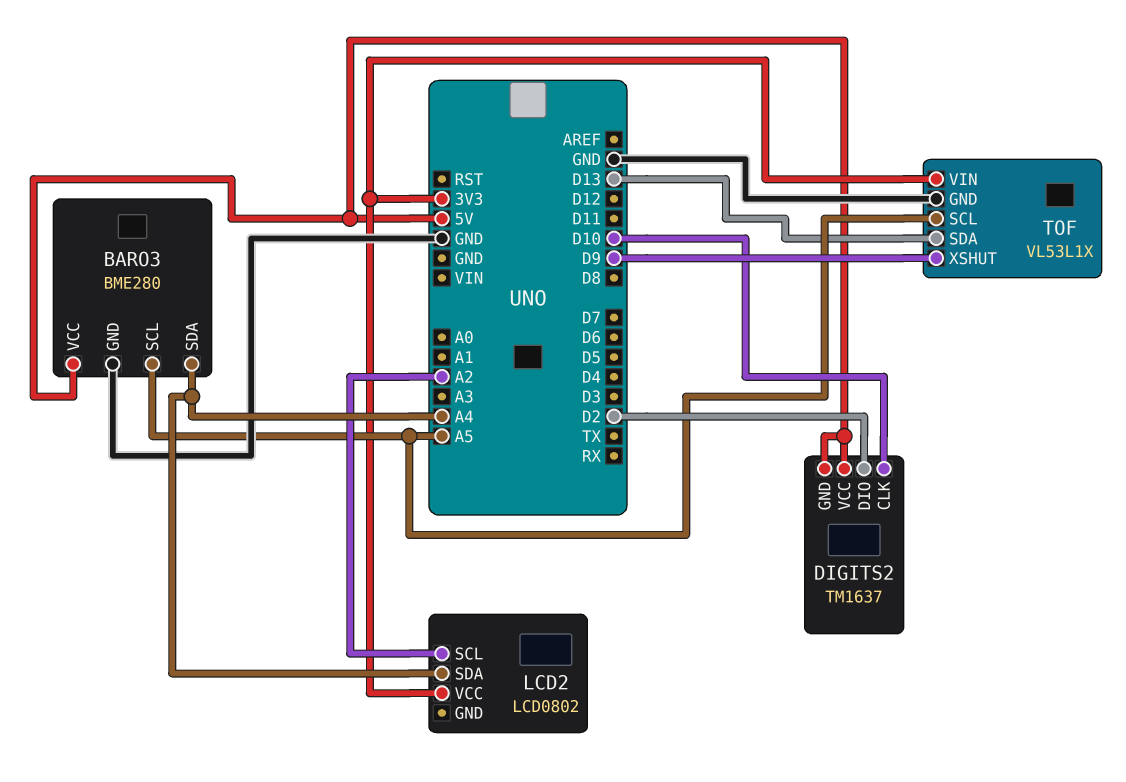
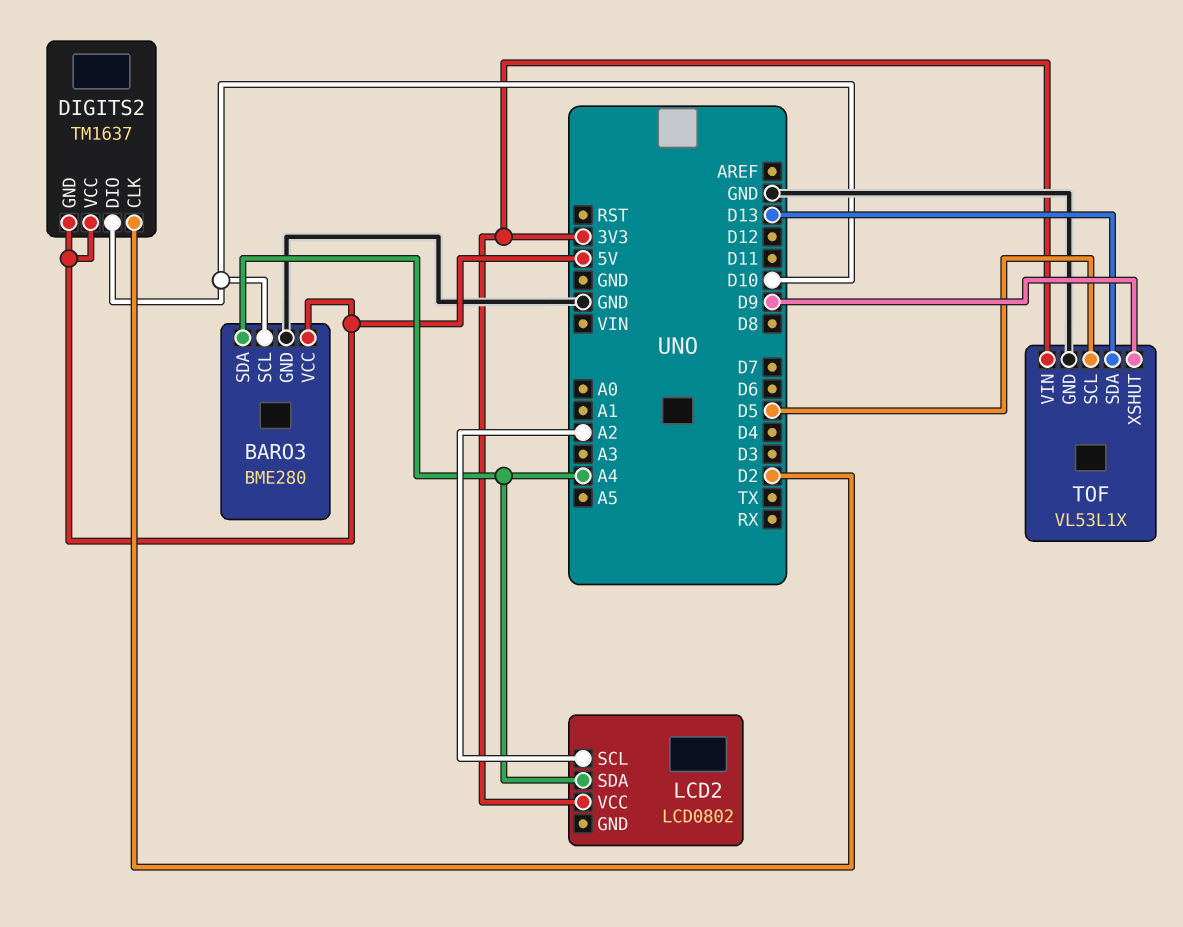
BARO3 pin SCL: A5 -> D10
DIGITS2 pin CLK: D10 -> D2
DIGITS2 pin DIO: D2 -> D10
TOF pin SCL: A5 -> D5

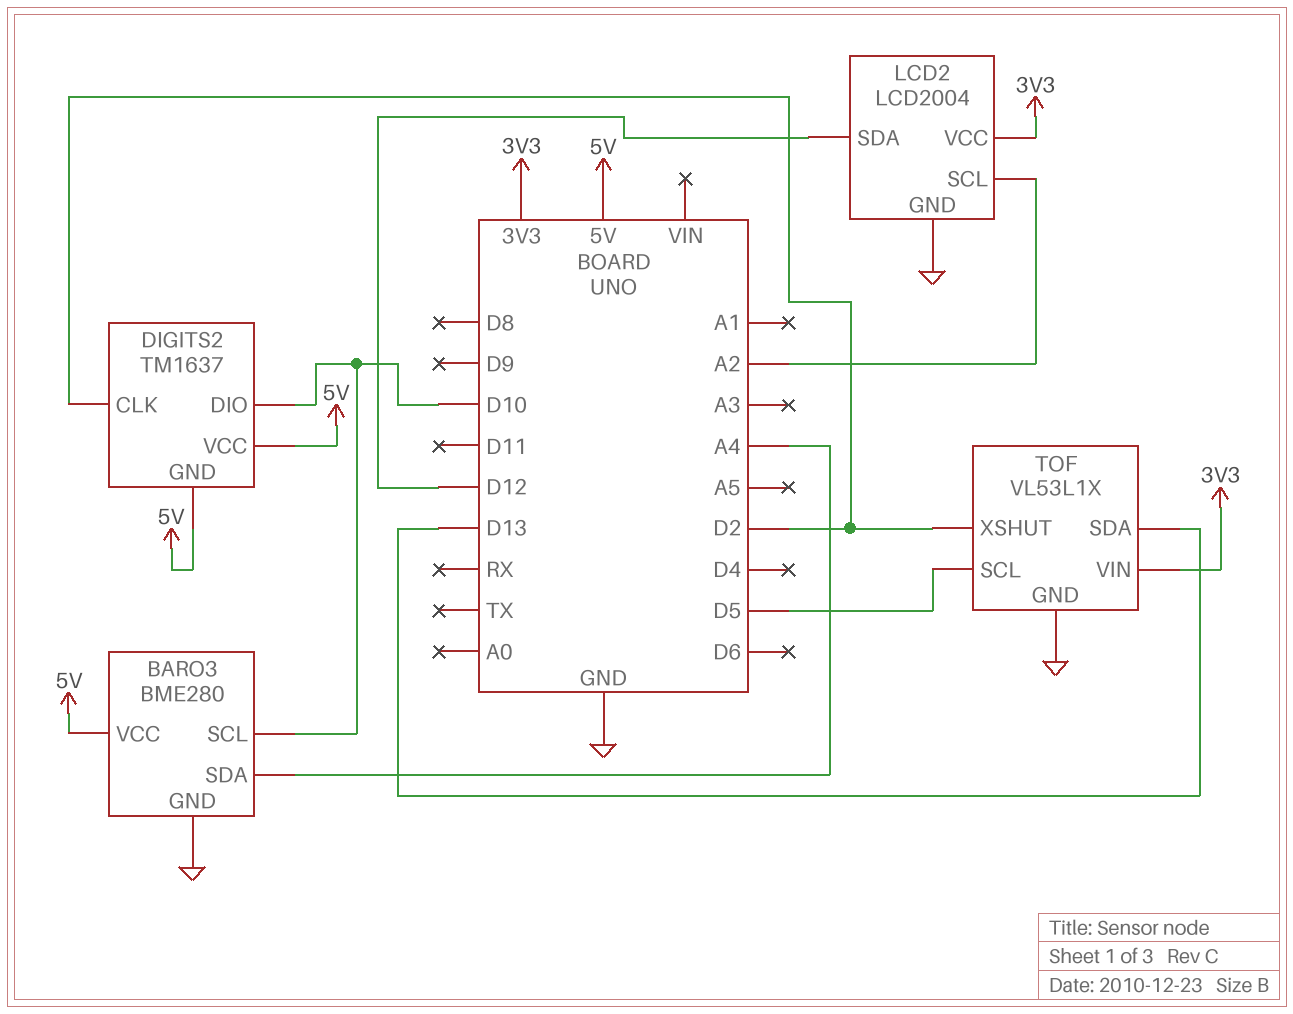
LCD2: LCD0802 -> LCD2004
LCD2 pin GND: none -> GND
LCD2 pin SDA: A4 -> D12
TOF pin XSHUT: D9 -> D2

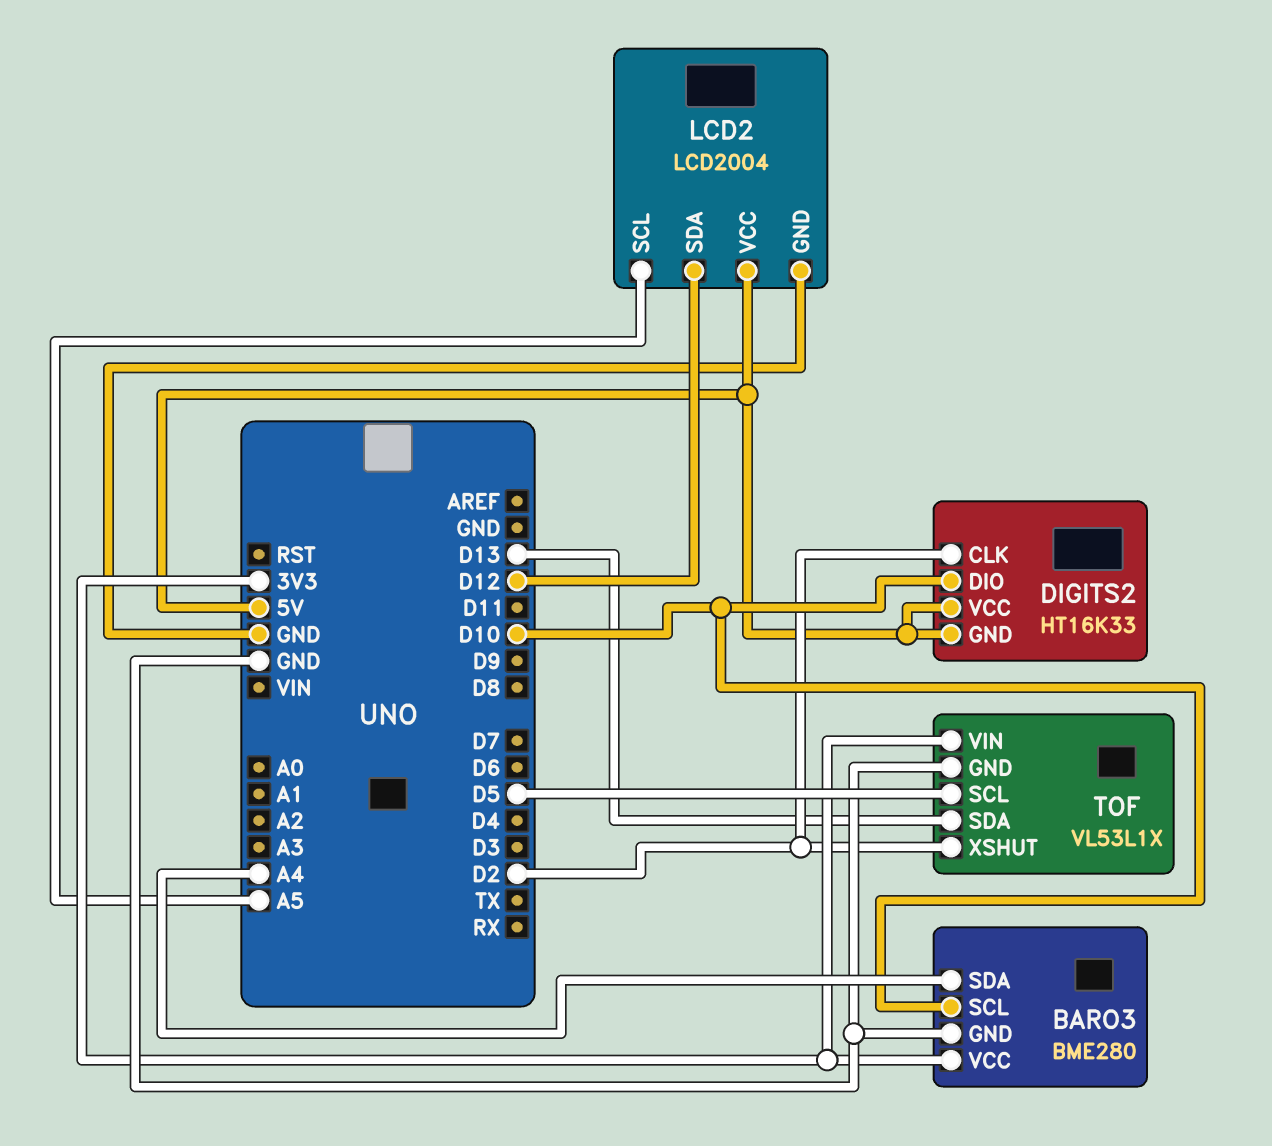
BARO3 pin VCC: 5V -> 3V3
DIGITS2: TM1637 -> HT16K33
LCD2 pin SCL: A2 -> A5
LCD2 pin VCC: 3V3 -> 5V

